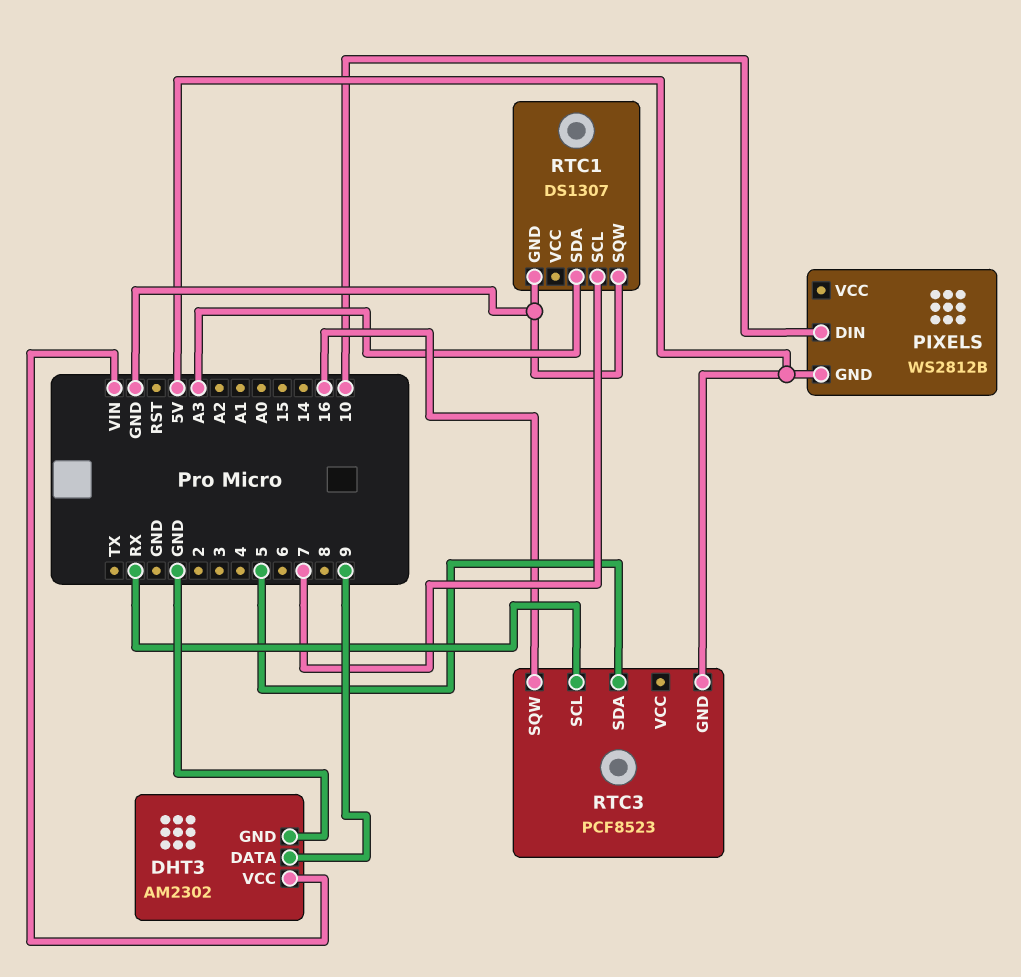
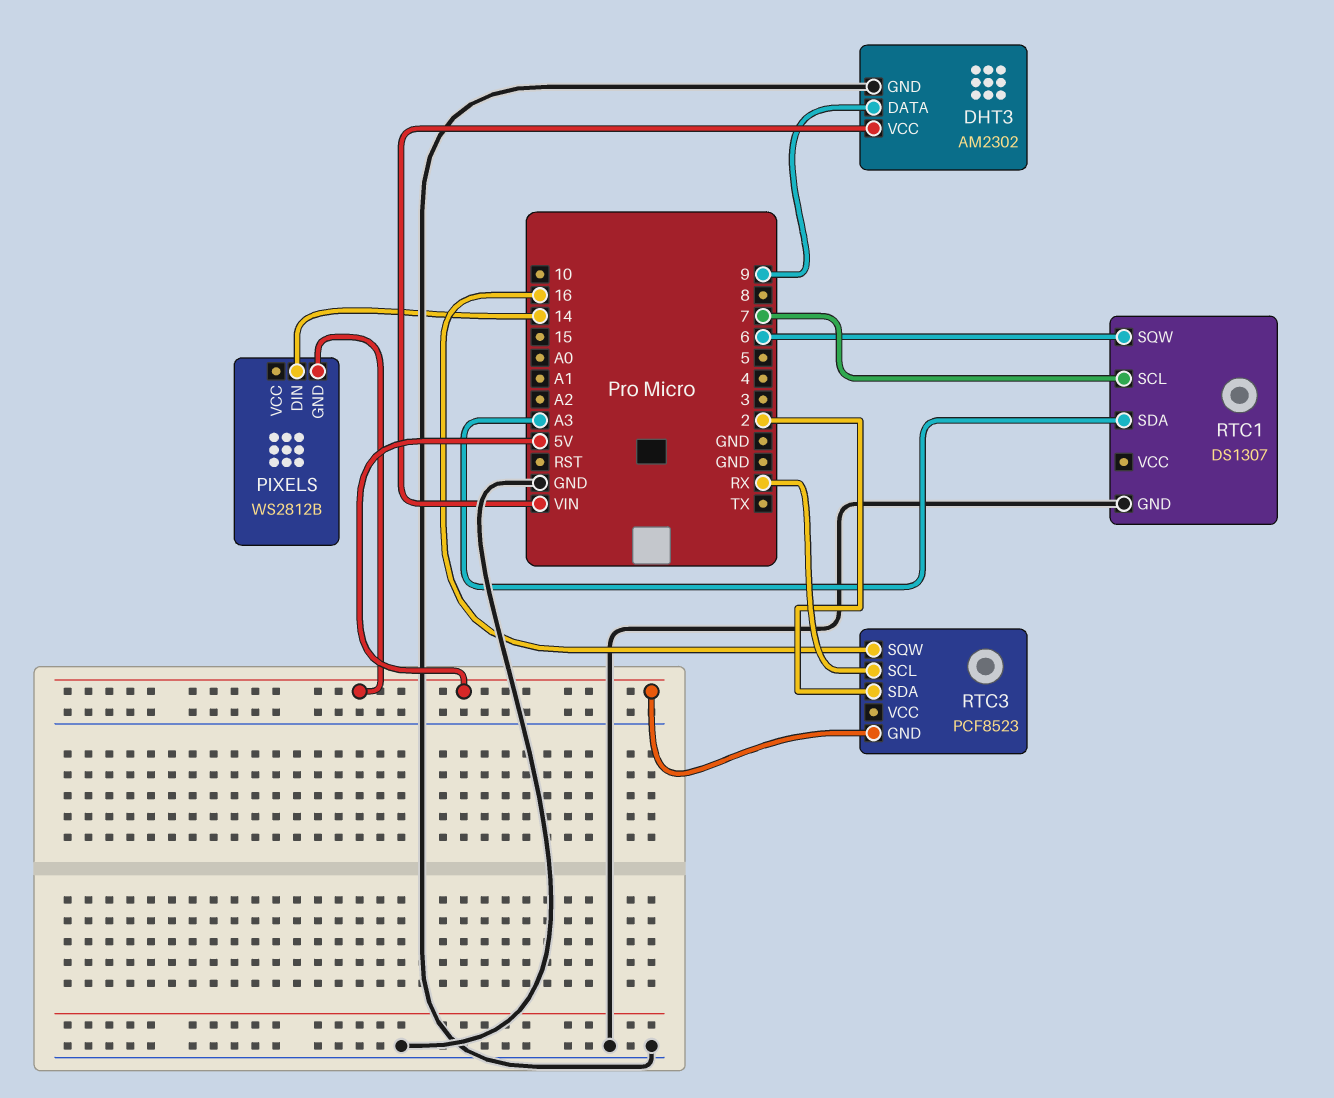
PIXELS pin DIN: 10 -> 14
RTC1 pin SQW: GND -> 6
RTC3 pin SDA: 5 -> 2

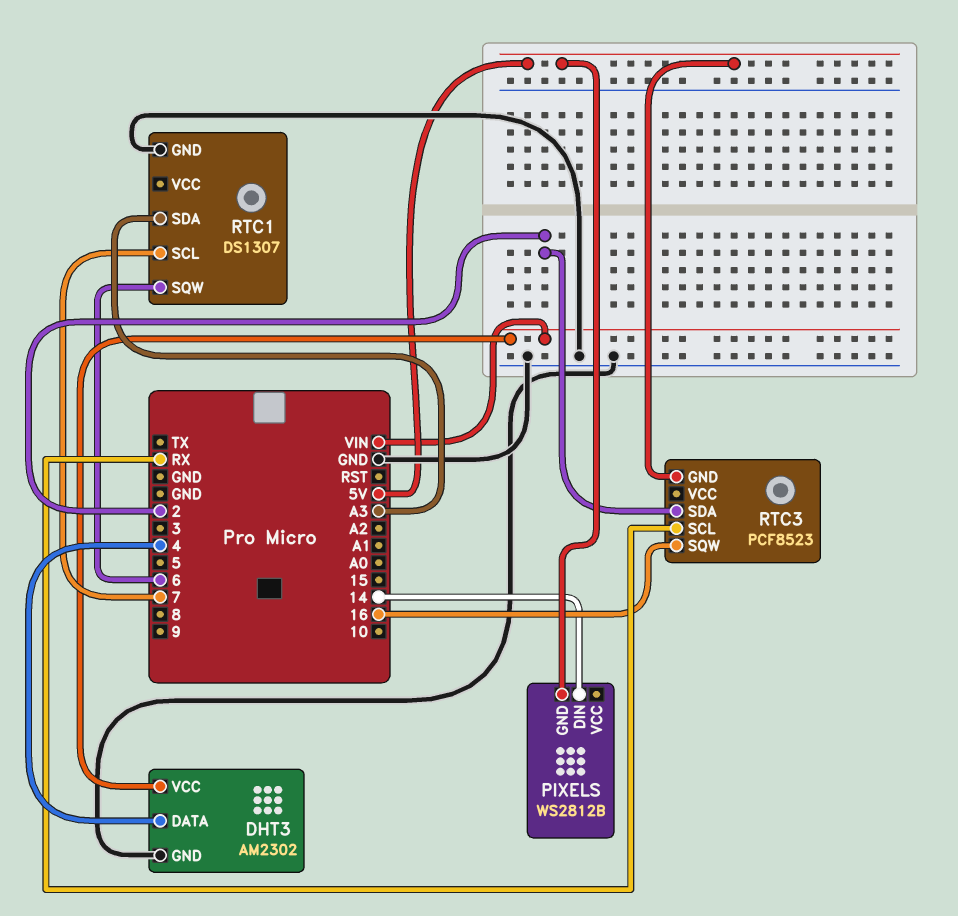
DHT3 pin DATA: 9 -> 4

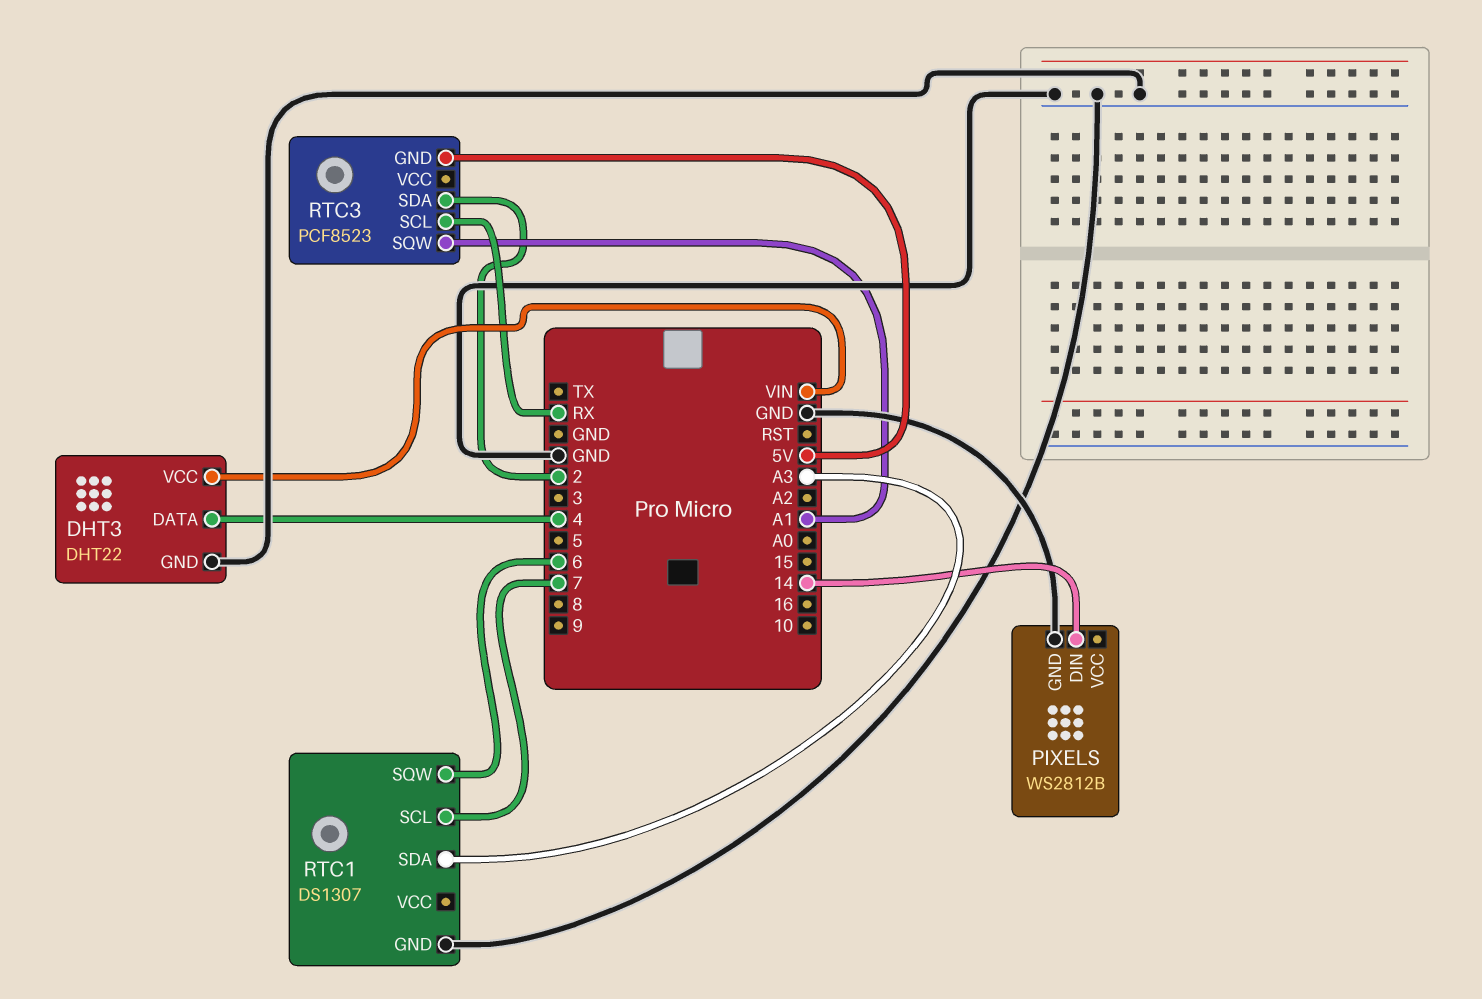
DHT3: AM2302 -> DHT22
PIXELS pin GND: 5V -> GND
RTC3 pin SQW: 16 -> A1

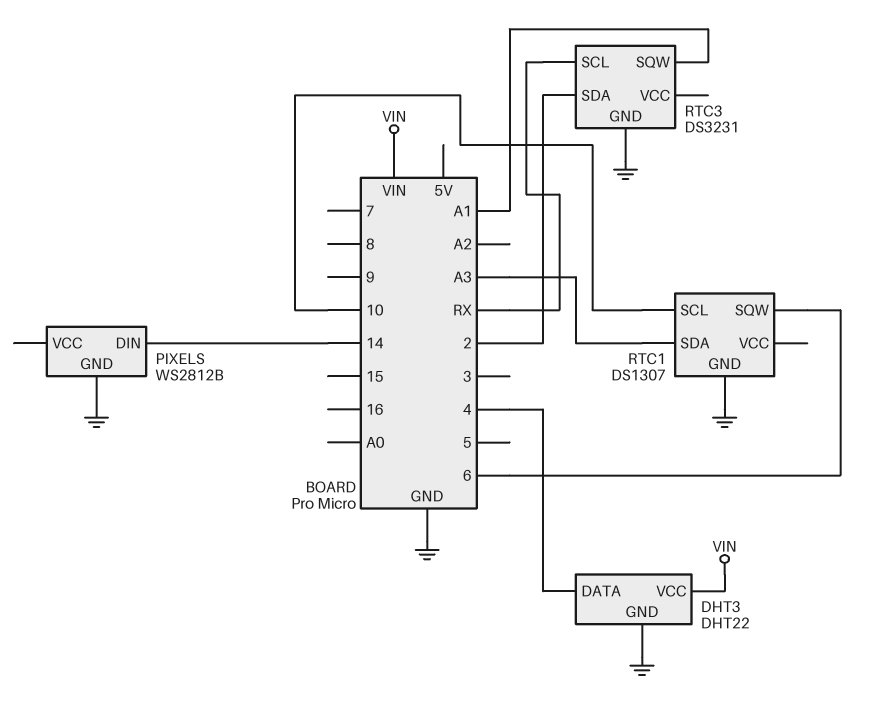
RTC1 pin SCL: 7 -> 10
RTC3: PCF8523 -> DS3231
RTC3 pin GND: 5V -> GND

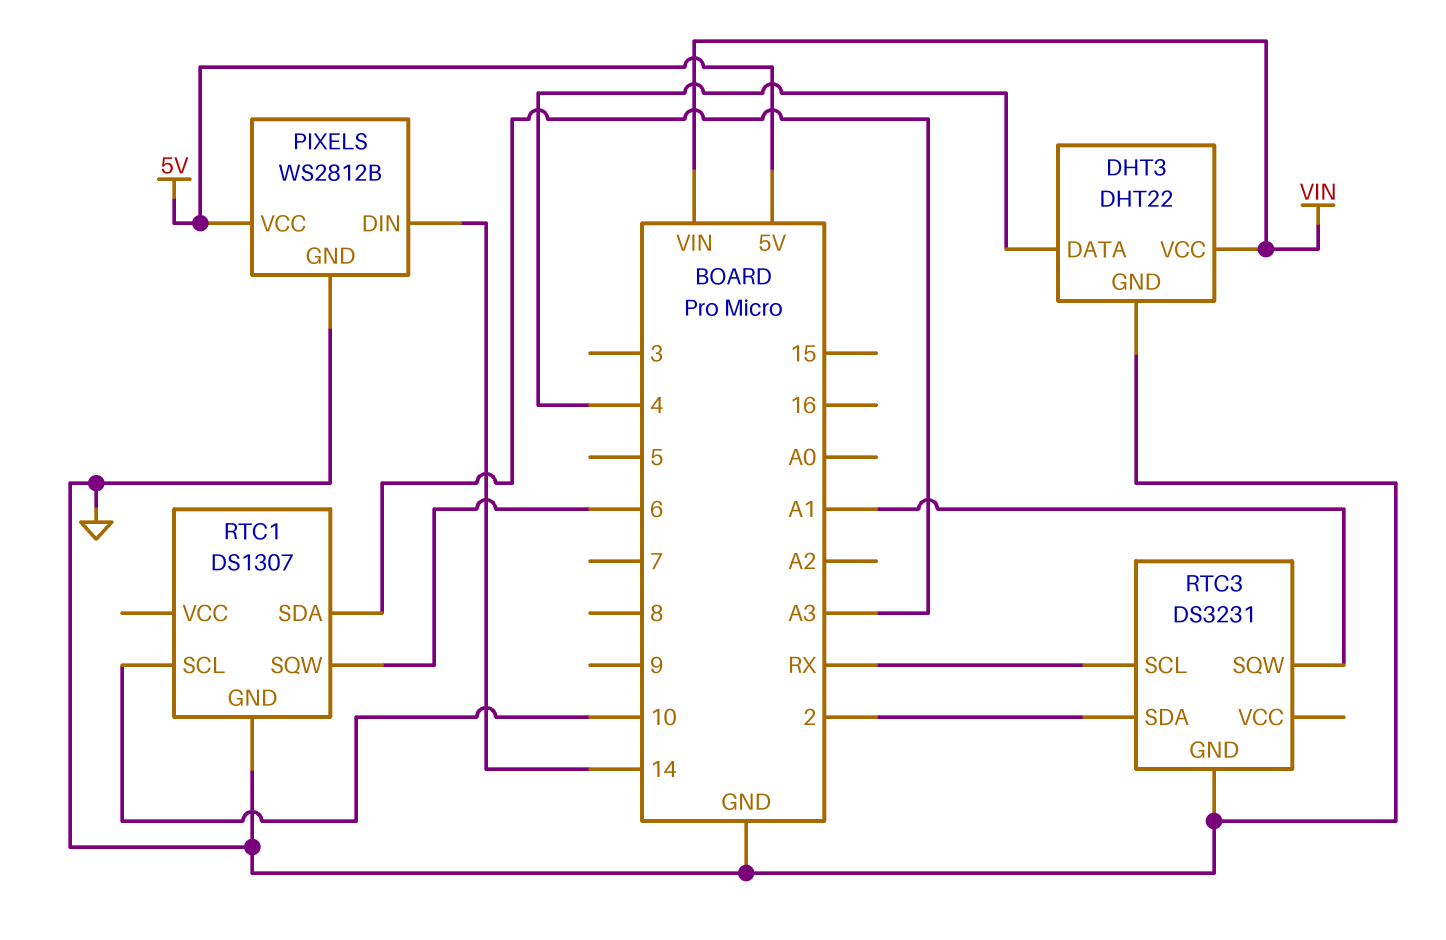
PIXELS pin VCC: none -> 5V

